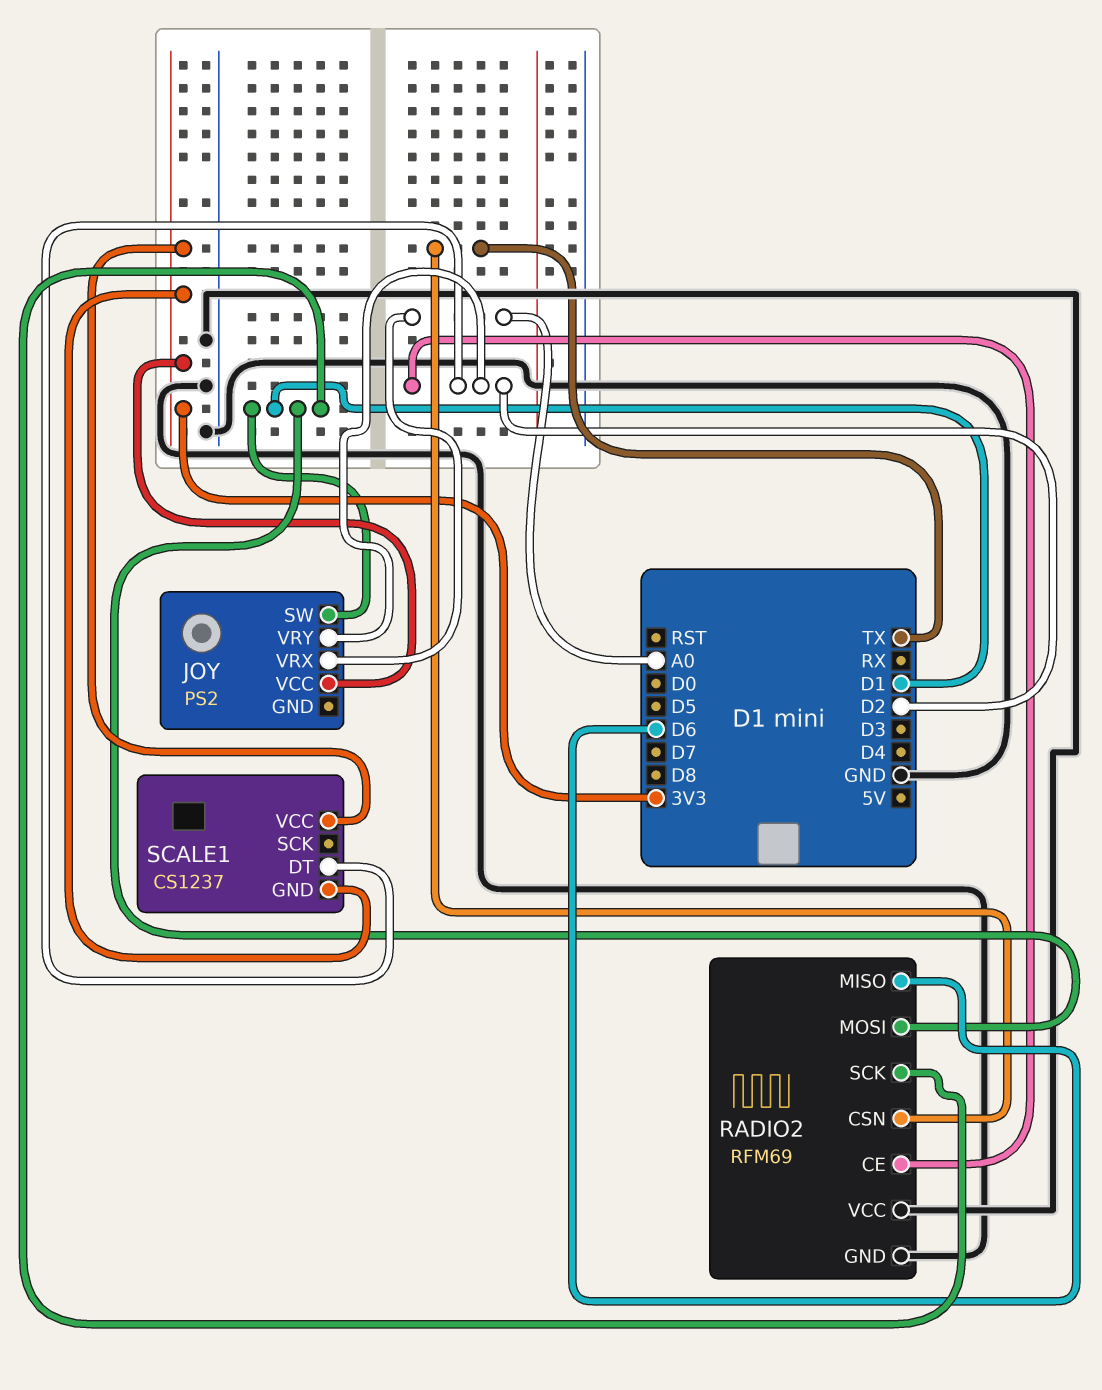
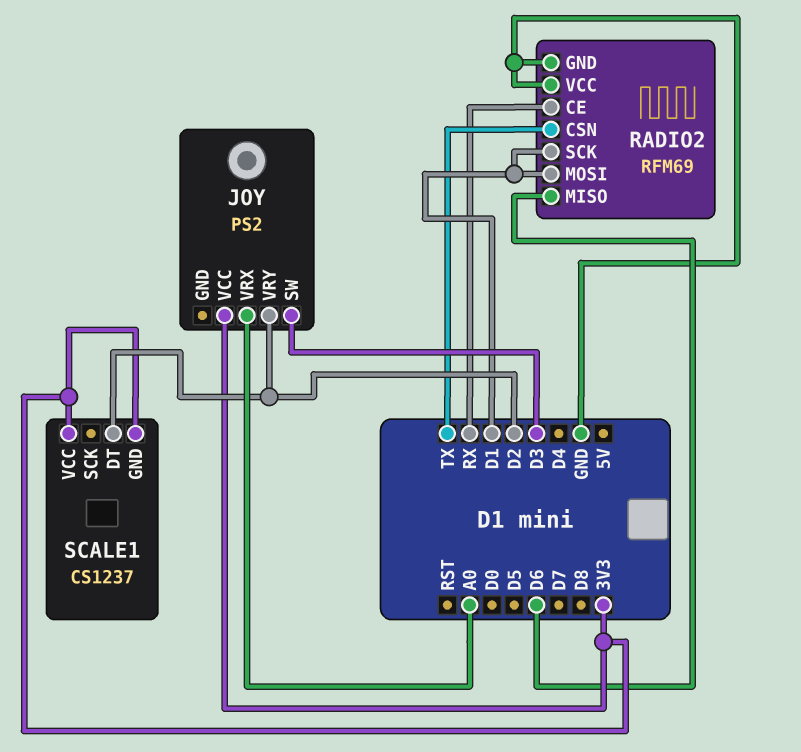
JOY pin SW: D1 -> D3
RADIO2 pin CE: D2 -> RX

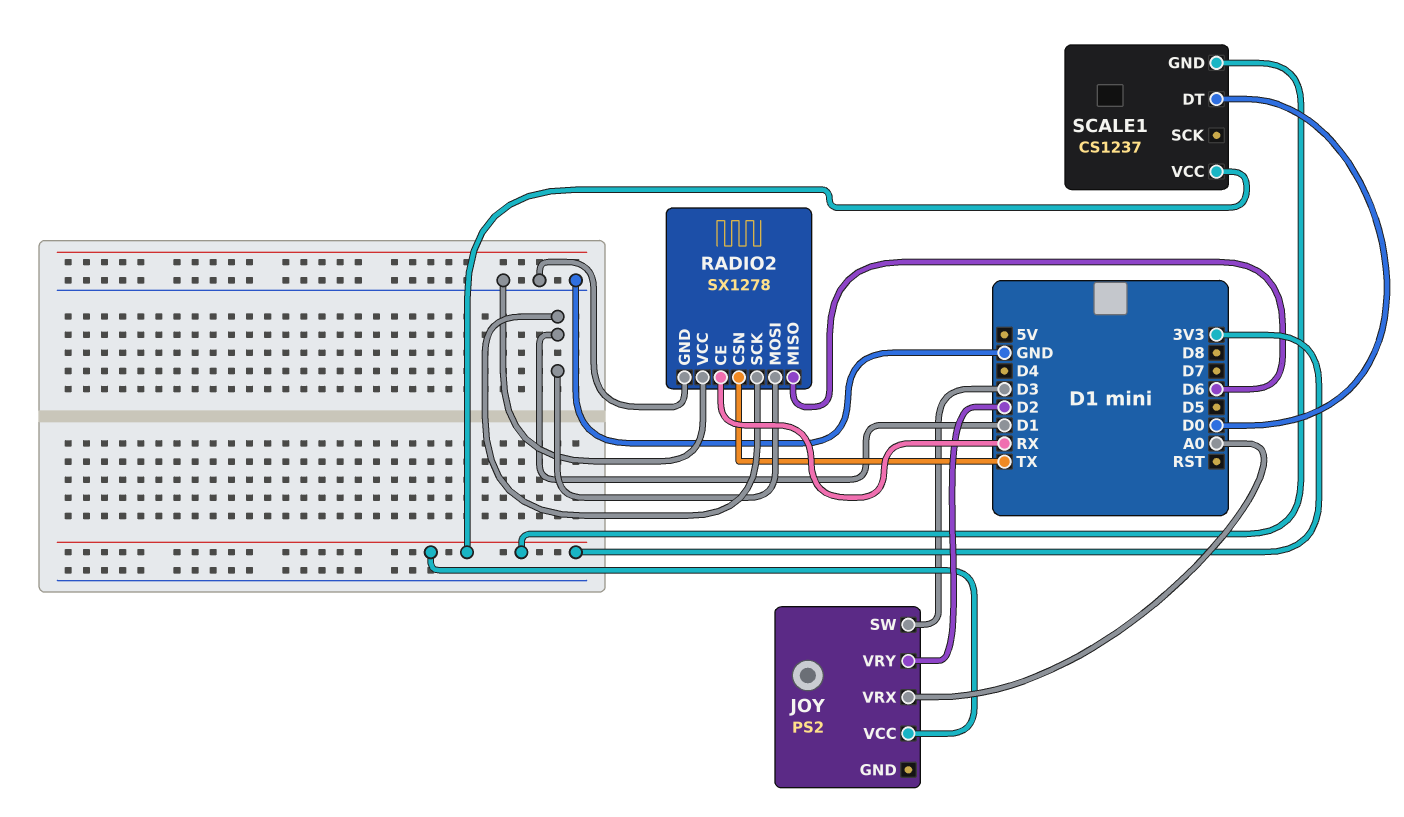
RADIO2: RFM69 -> SX1278
SCALE1 pin DT: D2 -> D0

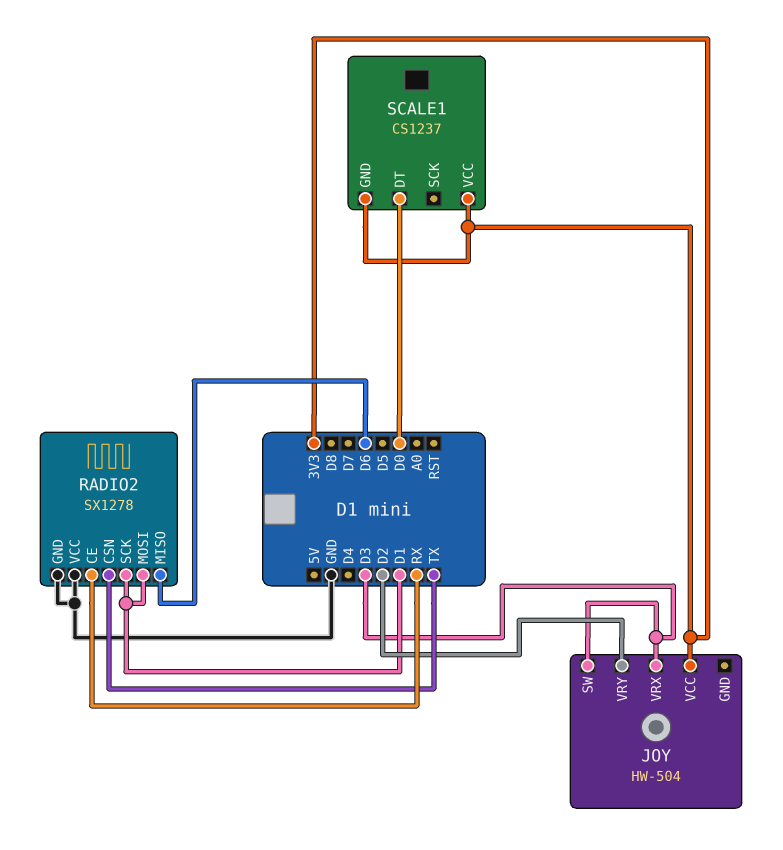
JOY: PS2 -> HW-504
JOY pin VRX: A0 -> D3

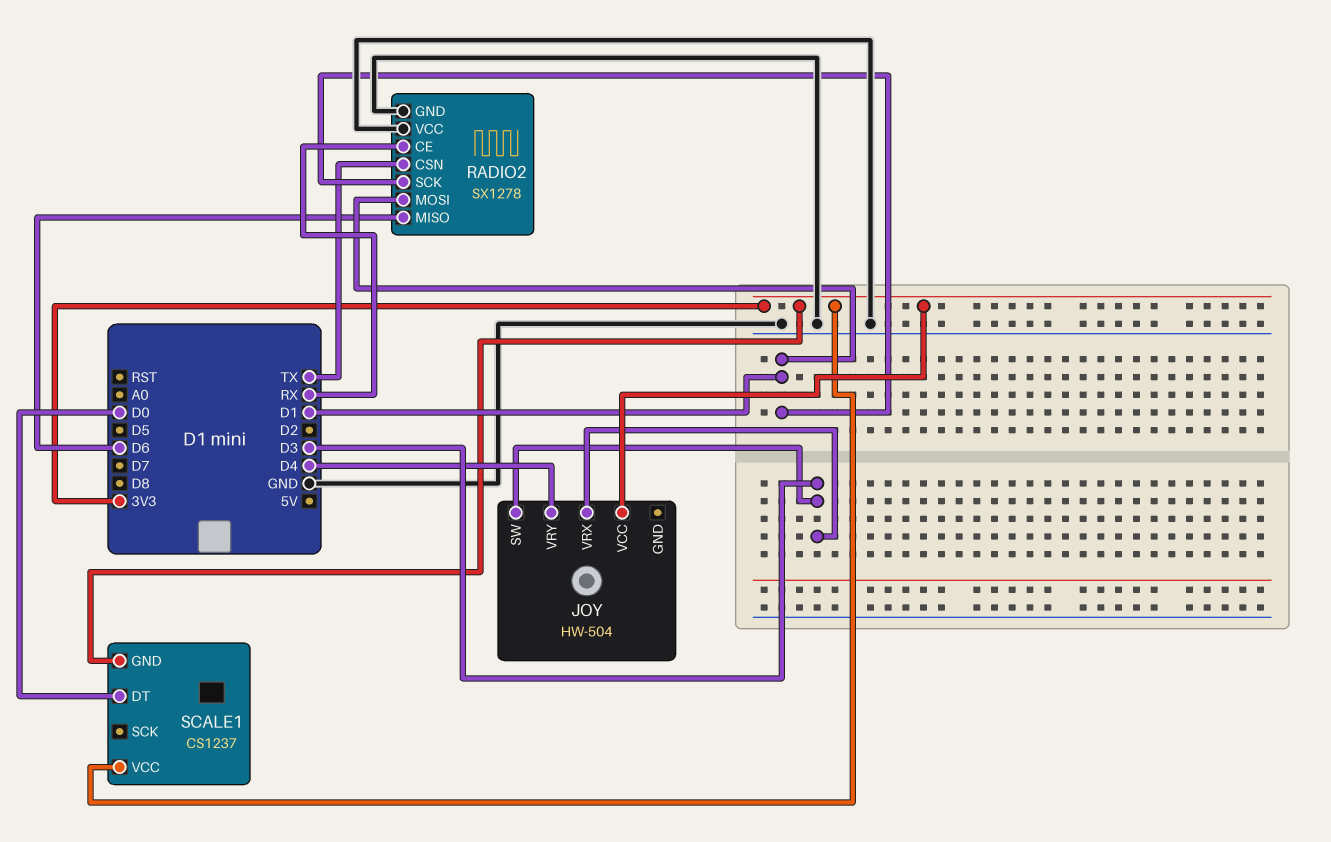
JOY pin VRY: D2 -> D4

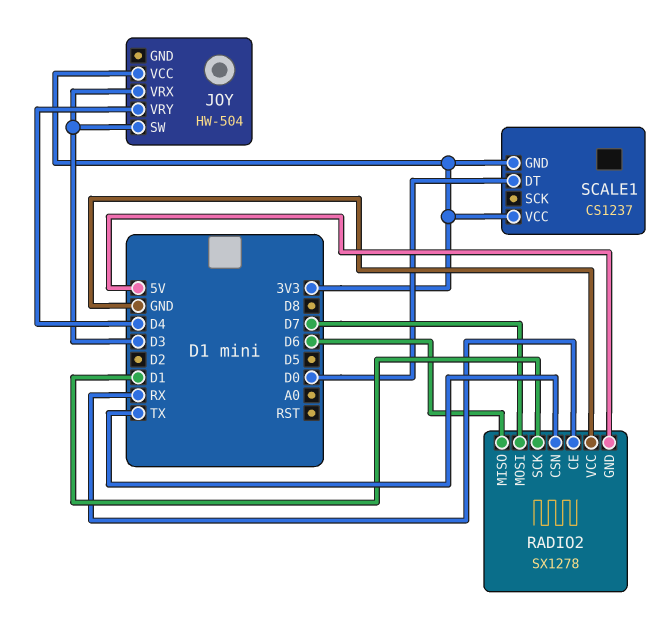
RADIO2 pin GND: GND -> 5V
RADIO2 pin MOSI: D1 -> D7

